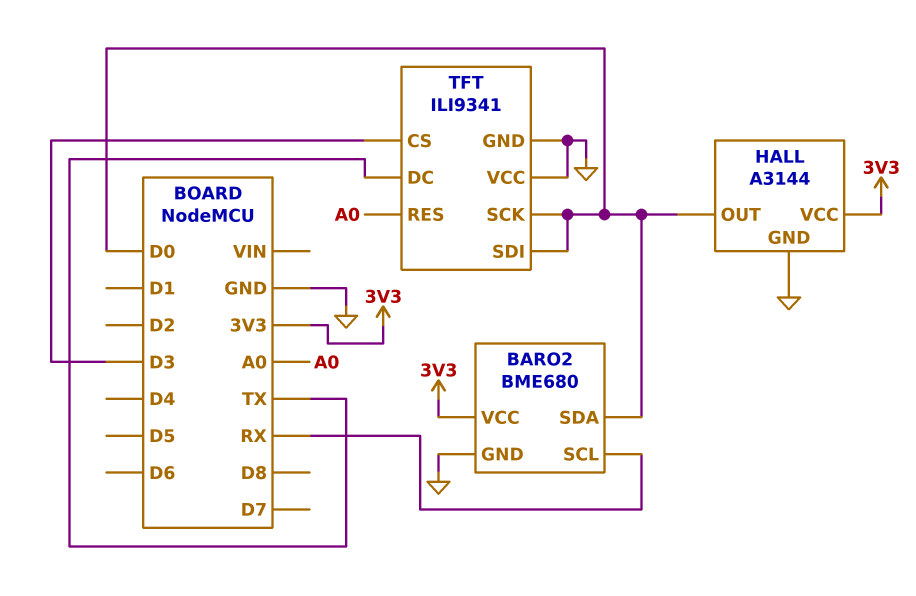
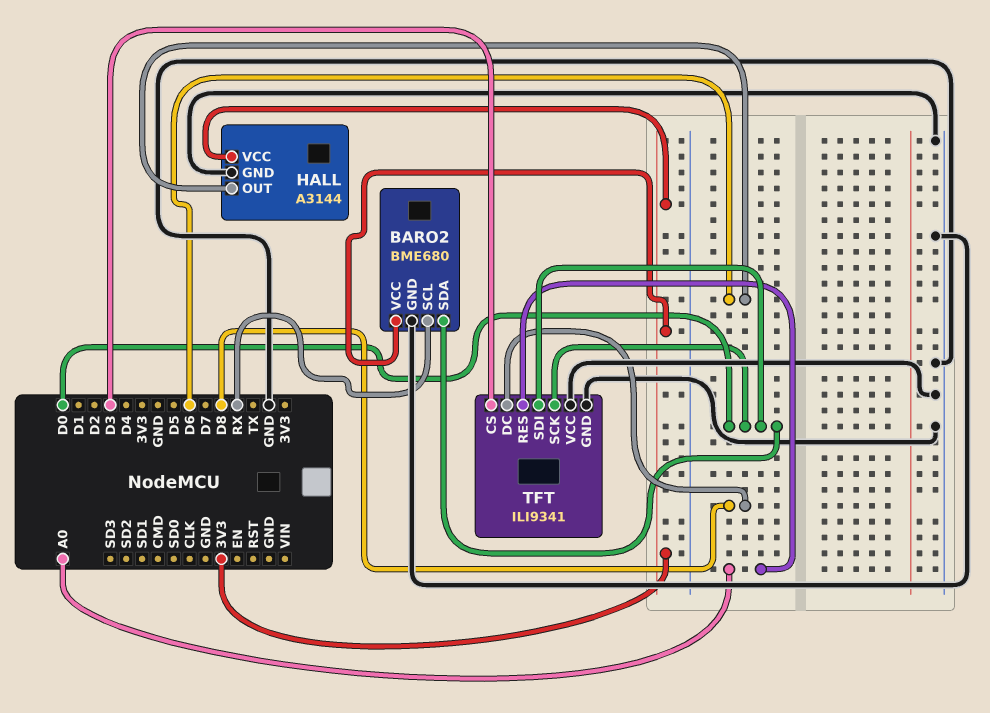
HALL pin OUT: D0 -> D6
TFT pin DC: TX -> D8

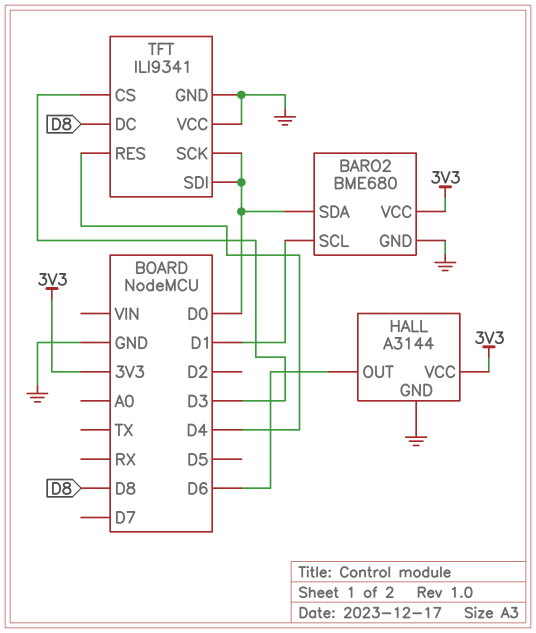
BARO2 pin SCL: RX -> D1
TFT pin RES: A0 -> D4

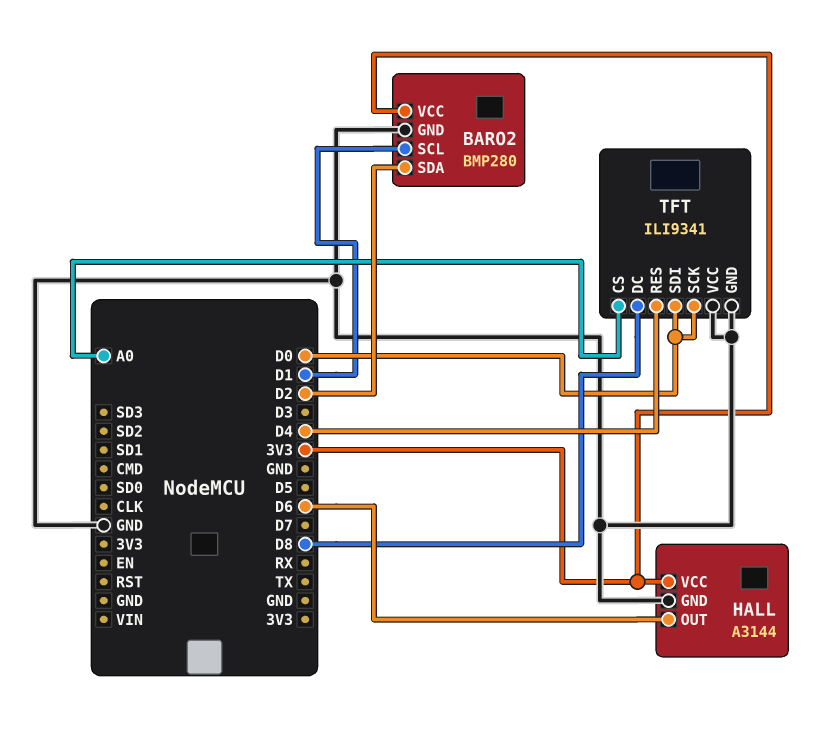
BARO2: BME680 -> BMP280
BARO2 pin SDA: D0 -> D2
TFT pin CS: D3 -> A0

